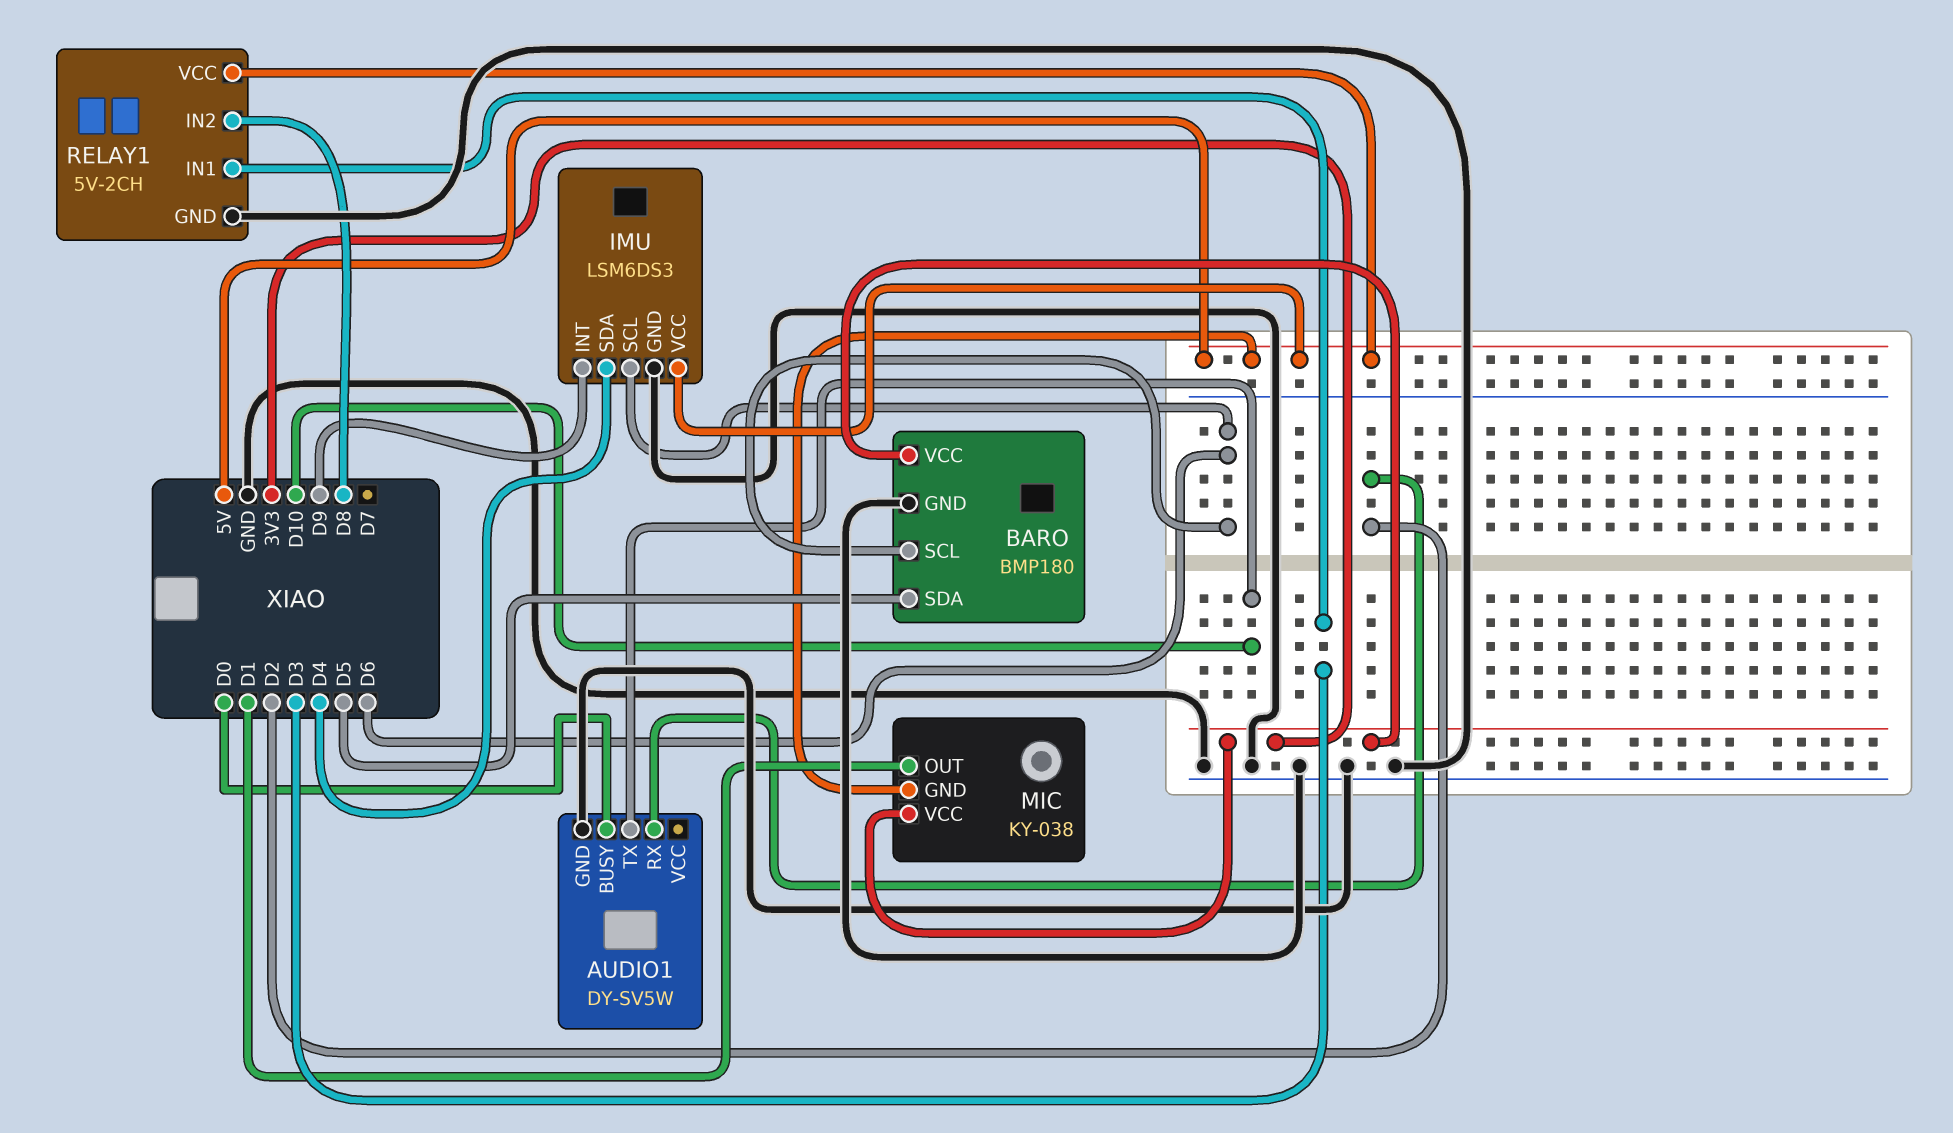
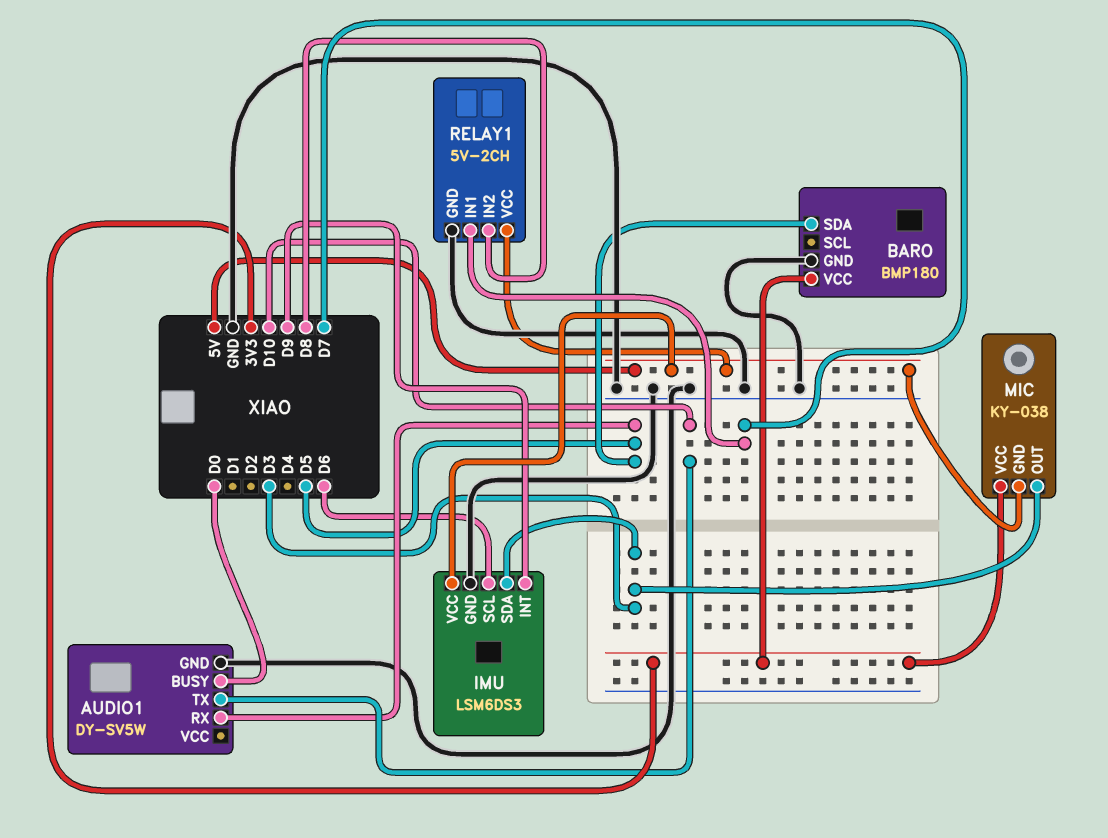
AUDIO1 pin RX: D2 -> D5
BARO pin SCL: D6 -> none
IMU pin SDA: D4 -> D3
MIC pin OUT: D1 -> D3
RELAY1 pin IN1: D3 -> D7

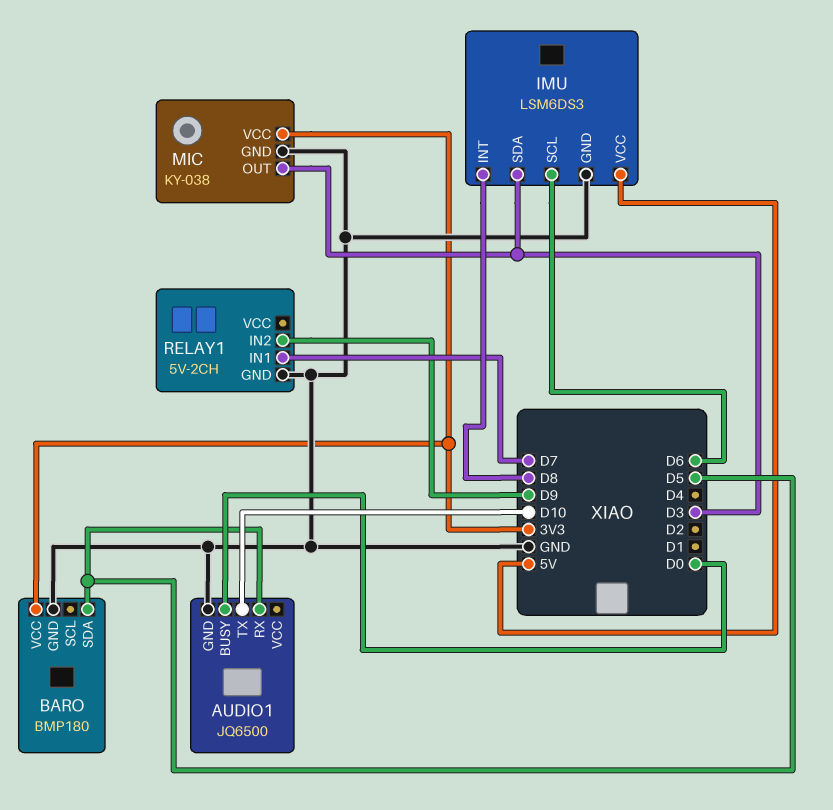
AUDIO1: DY-SV5W -> JQ6500
IMU pin INT: D9 -> D8
MIC pin GND: 5V -> GND
RELAY1 pin IN2: D8 -> D9
RELAY1 pin VCC: 5V -> none

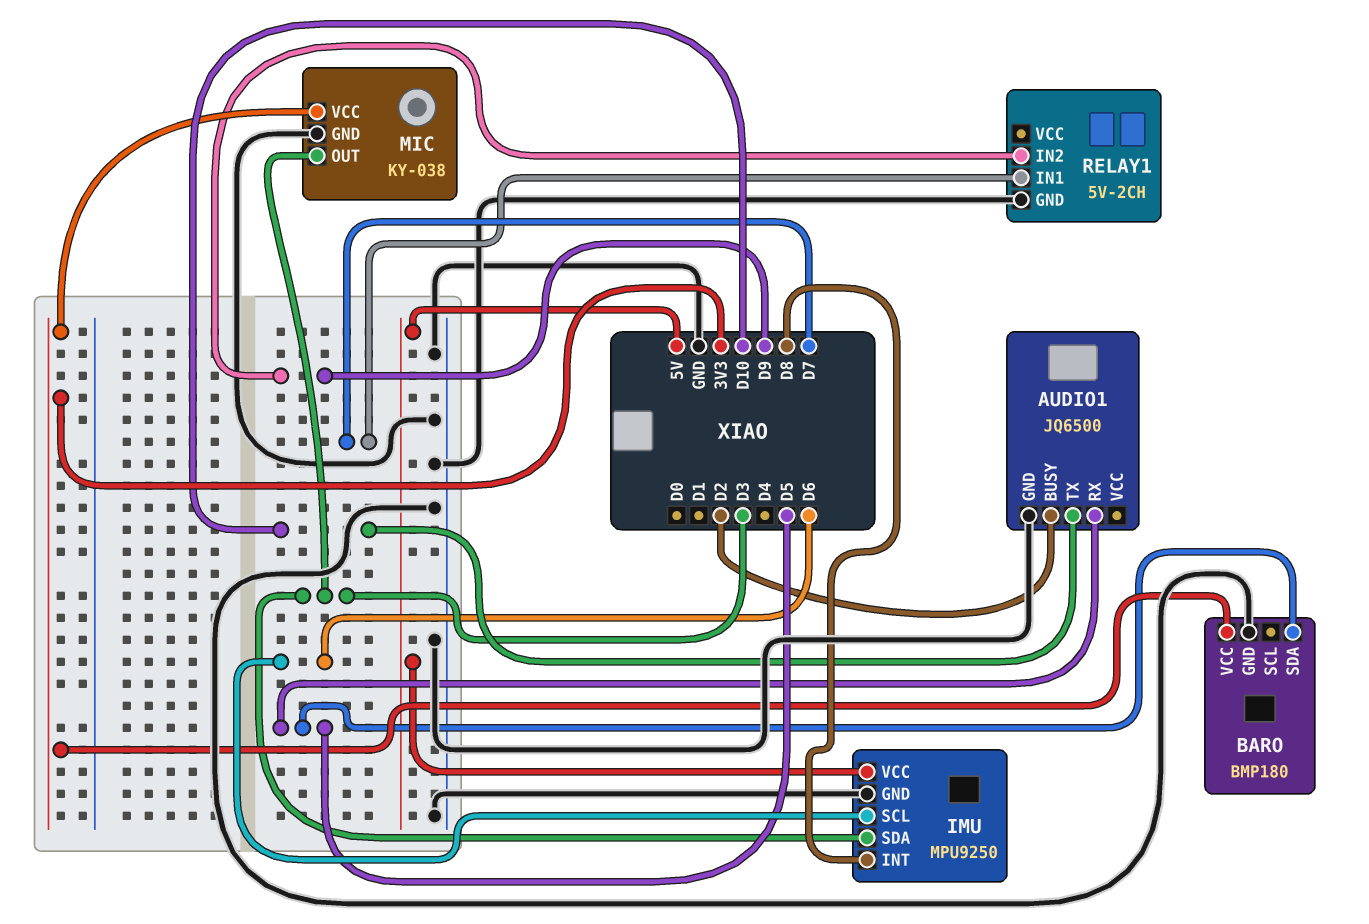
AUDIO1 pin BUSY: D0 -> D2
IMU: LSM6DS3 -> MPU9250

